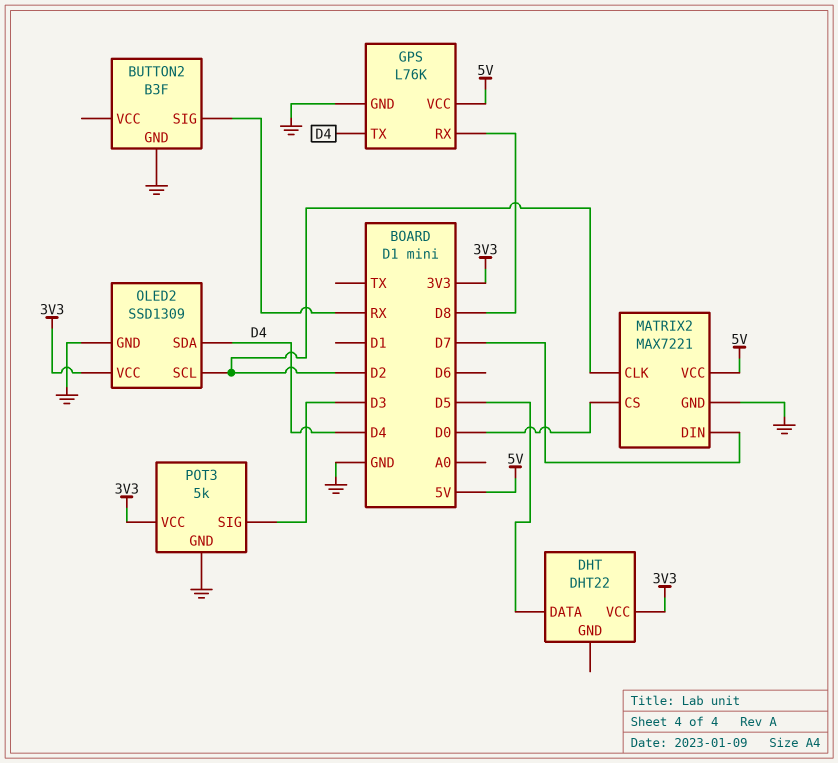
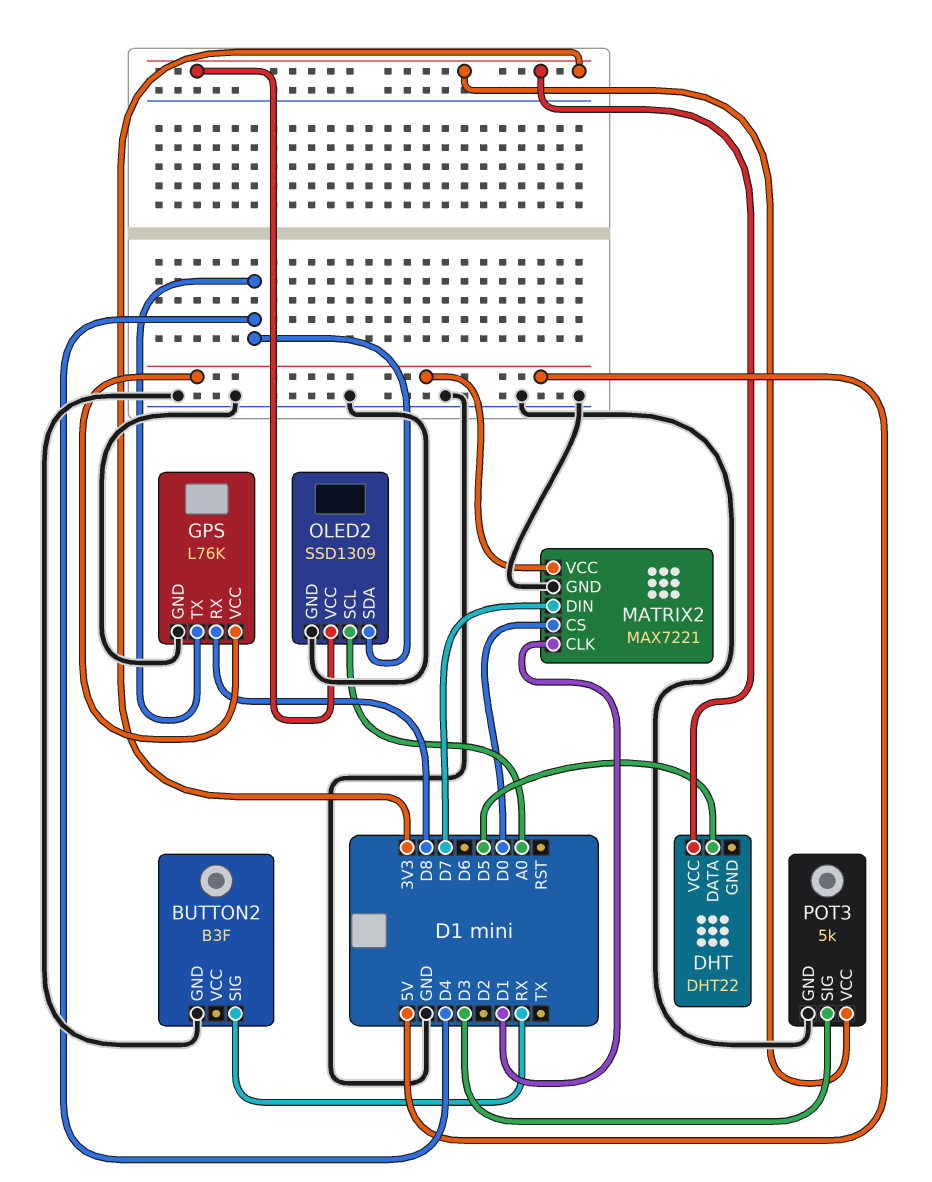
MATRIX2 pin CLK: D2 -> D1
OLED2 pin SCL: D2 -> A0

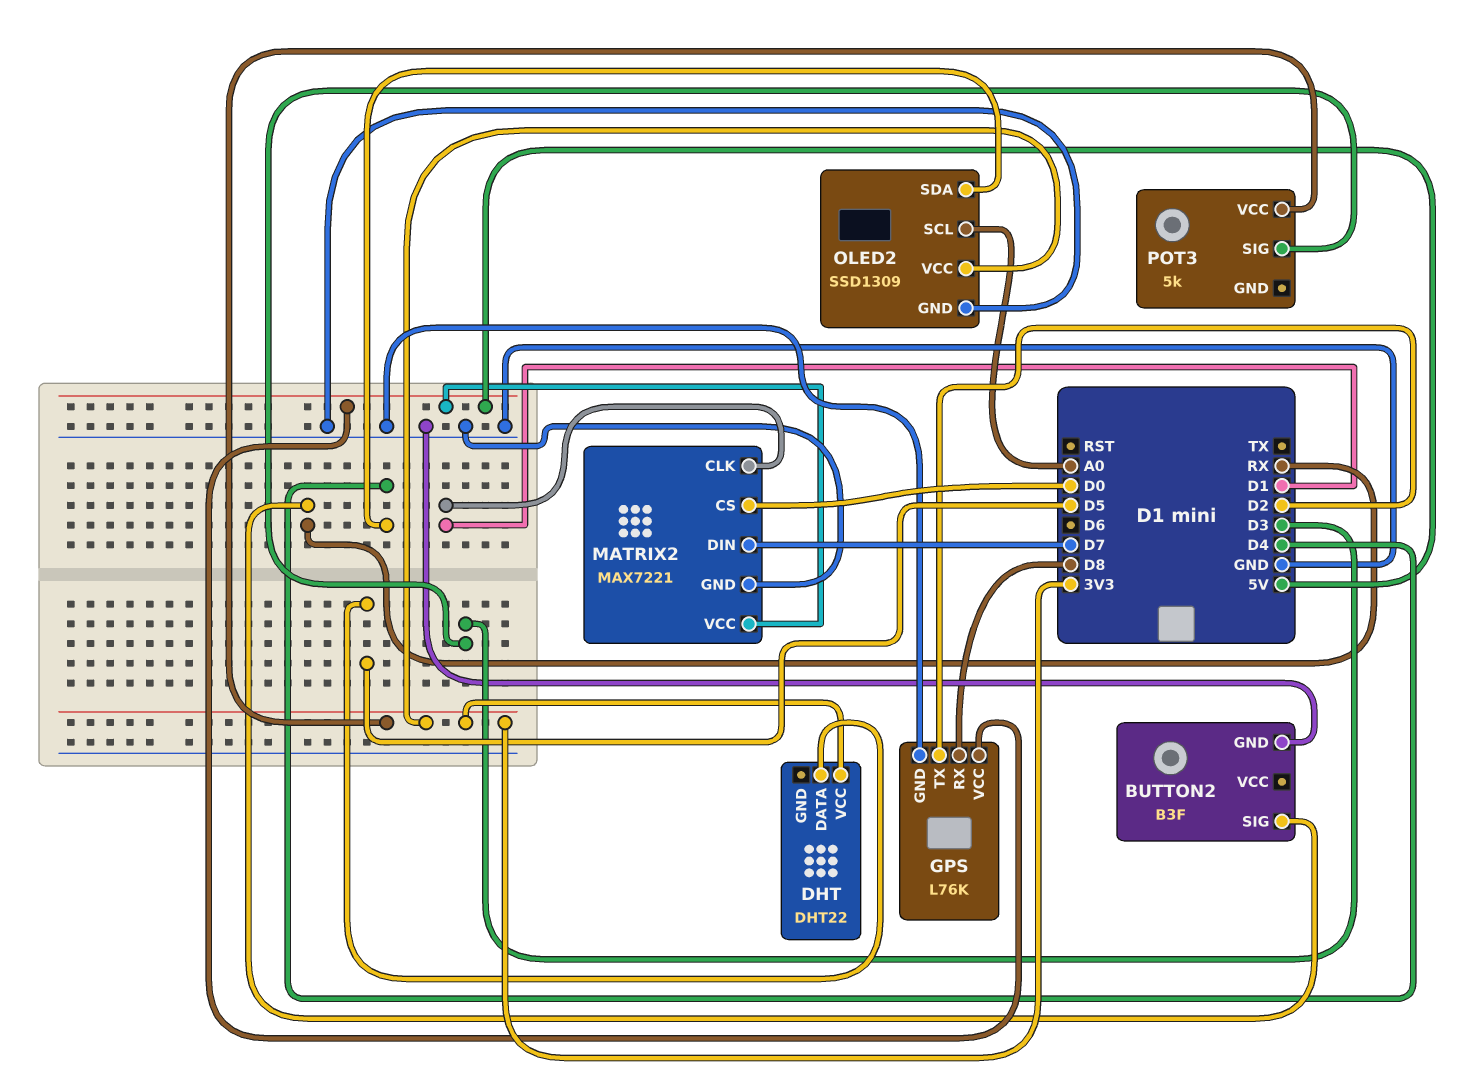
GPS pin TX: D4 -> D2
POT3 pin GND: GND -> none

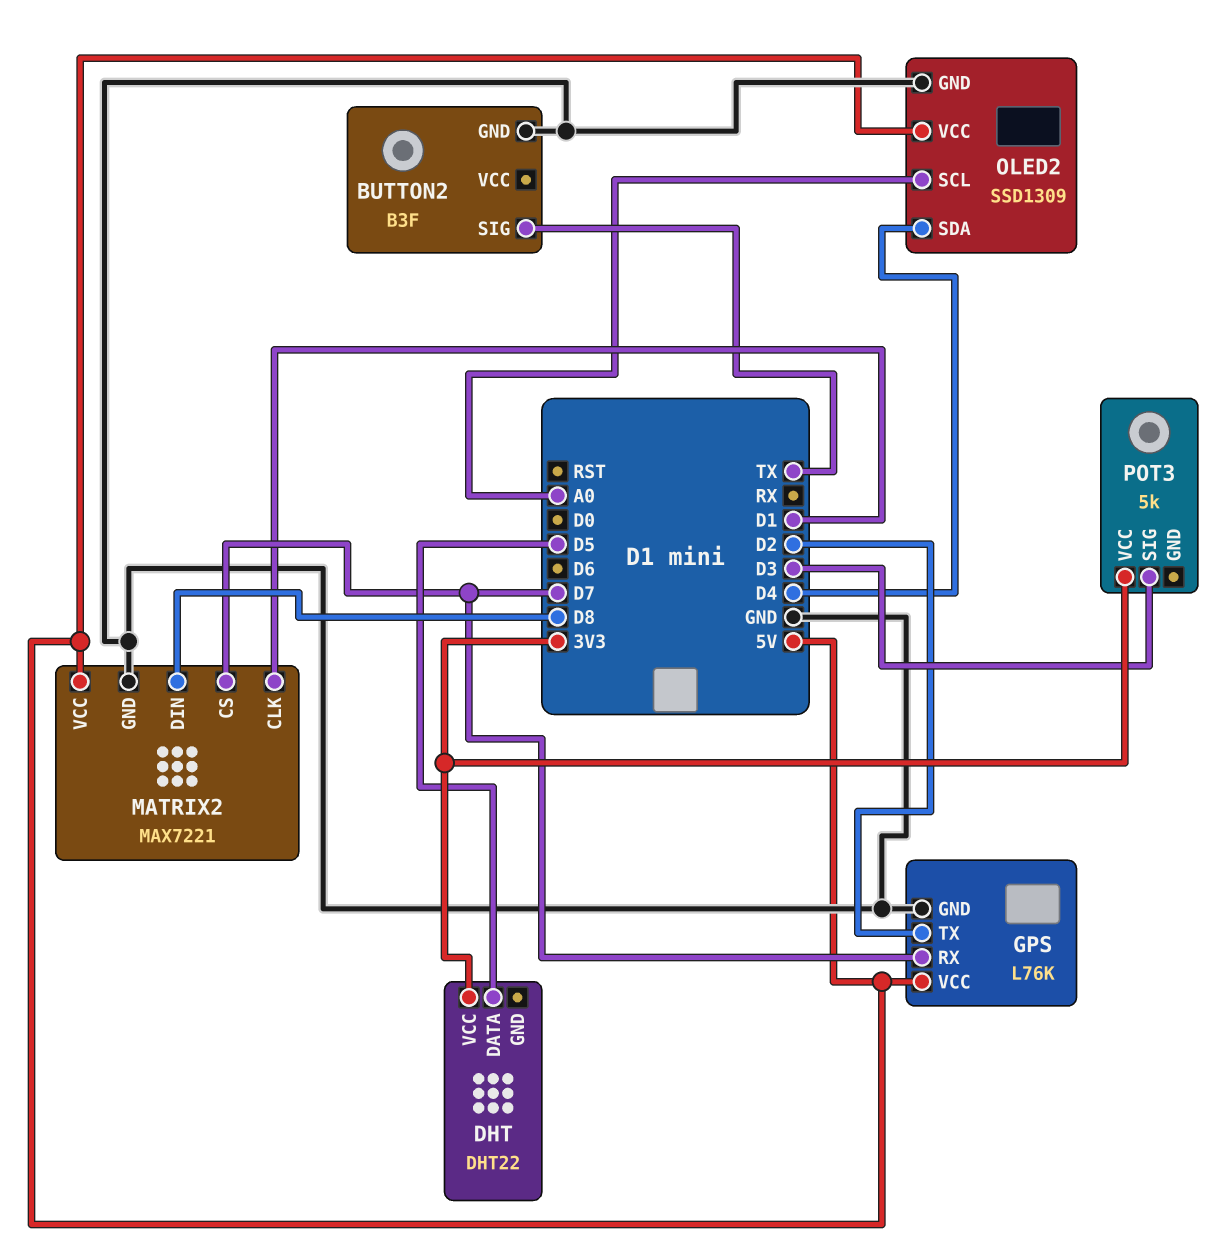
BUTTON2 pin SIG: RX -> TX
GPS pin RX: D8 -> D7
MATRIX2 pin CS: D0 -> D7
MATRIX2 pin DIN: D7 -> D8
OLED2 pin VCC: 3V3 -> 5V

